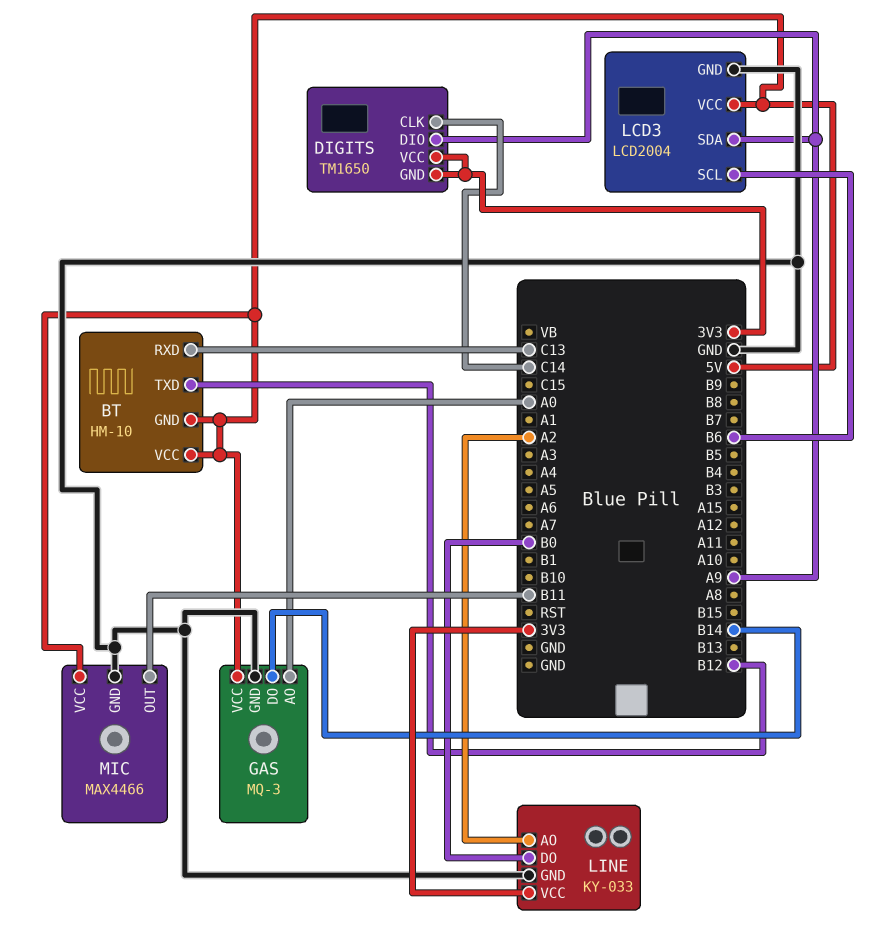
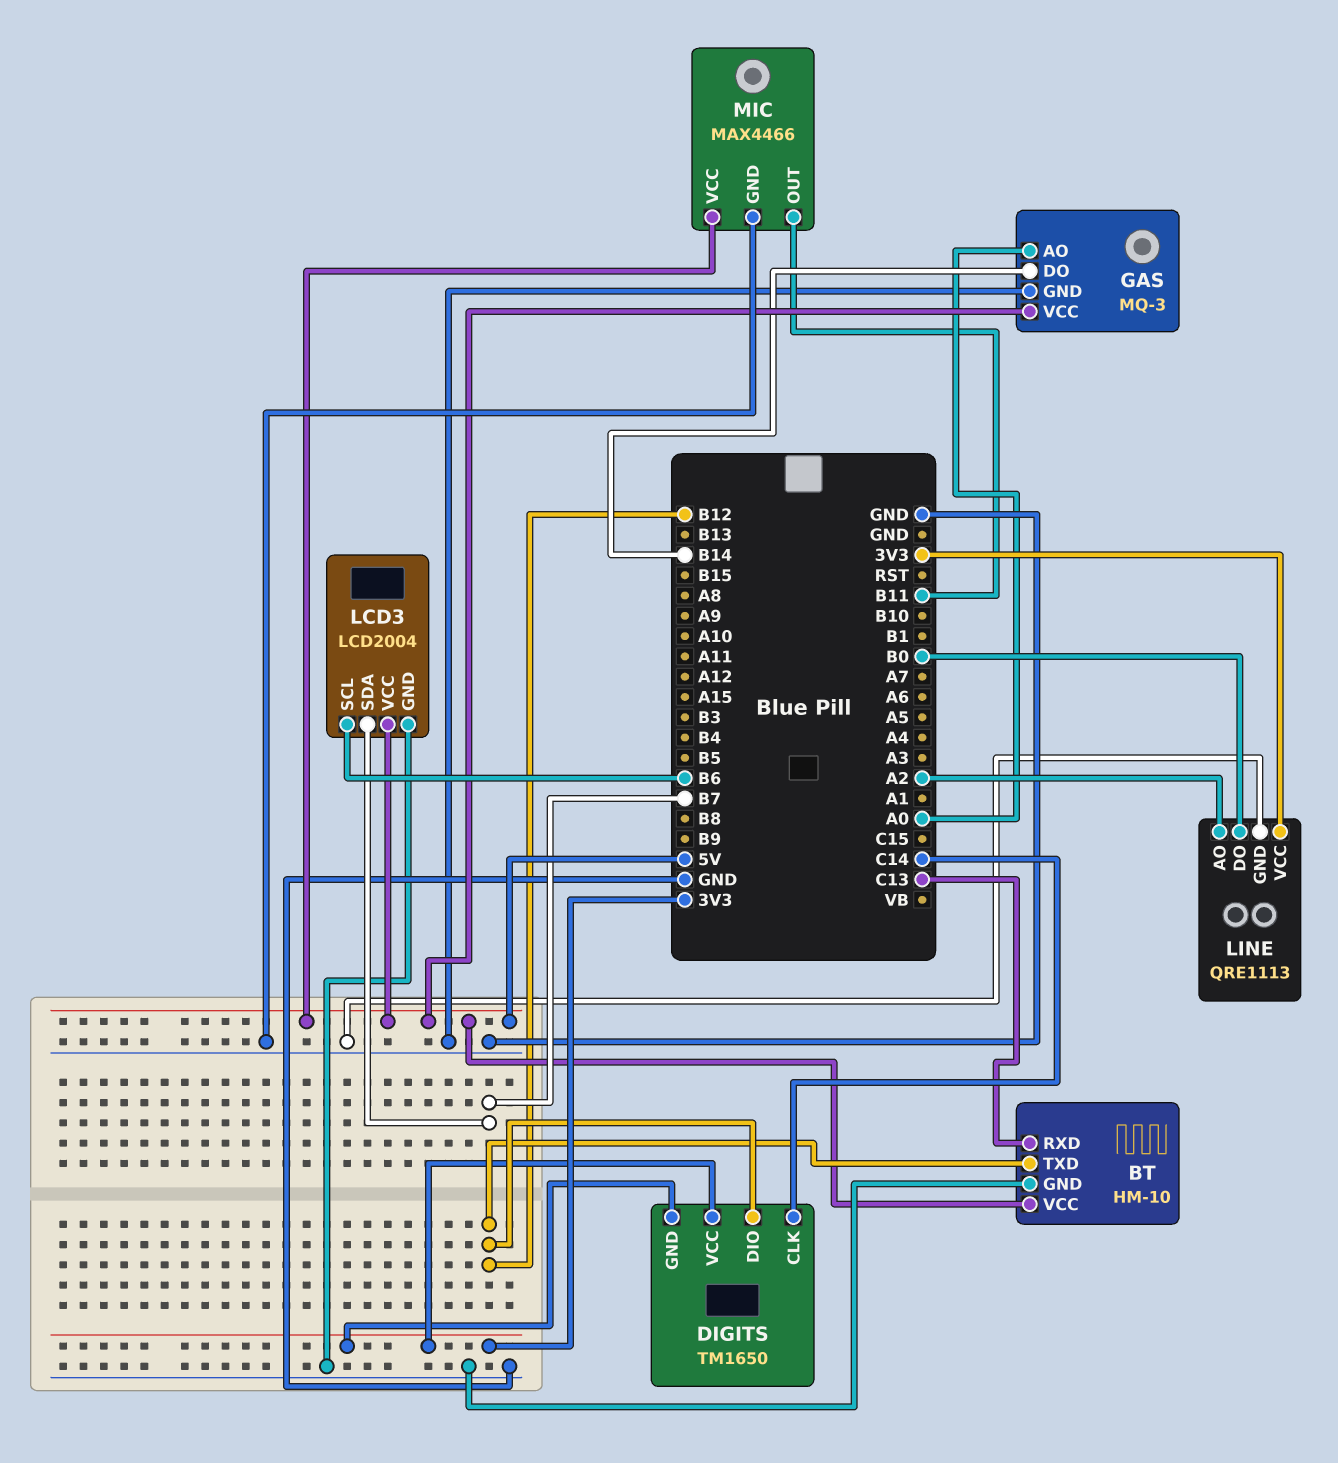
BT pin GND: 5V -> GND
DIGITS pin DIO: A9 -> B12
LCD3 pin SDA: A9 -> B7
LINE: KY-033 -> QRE1113

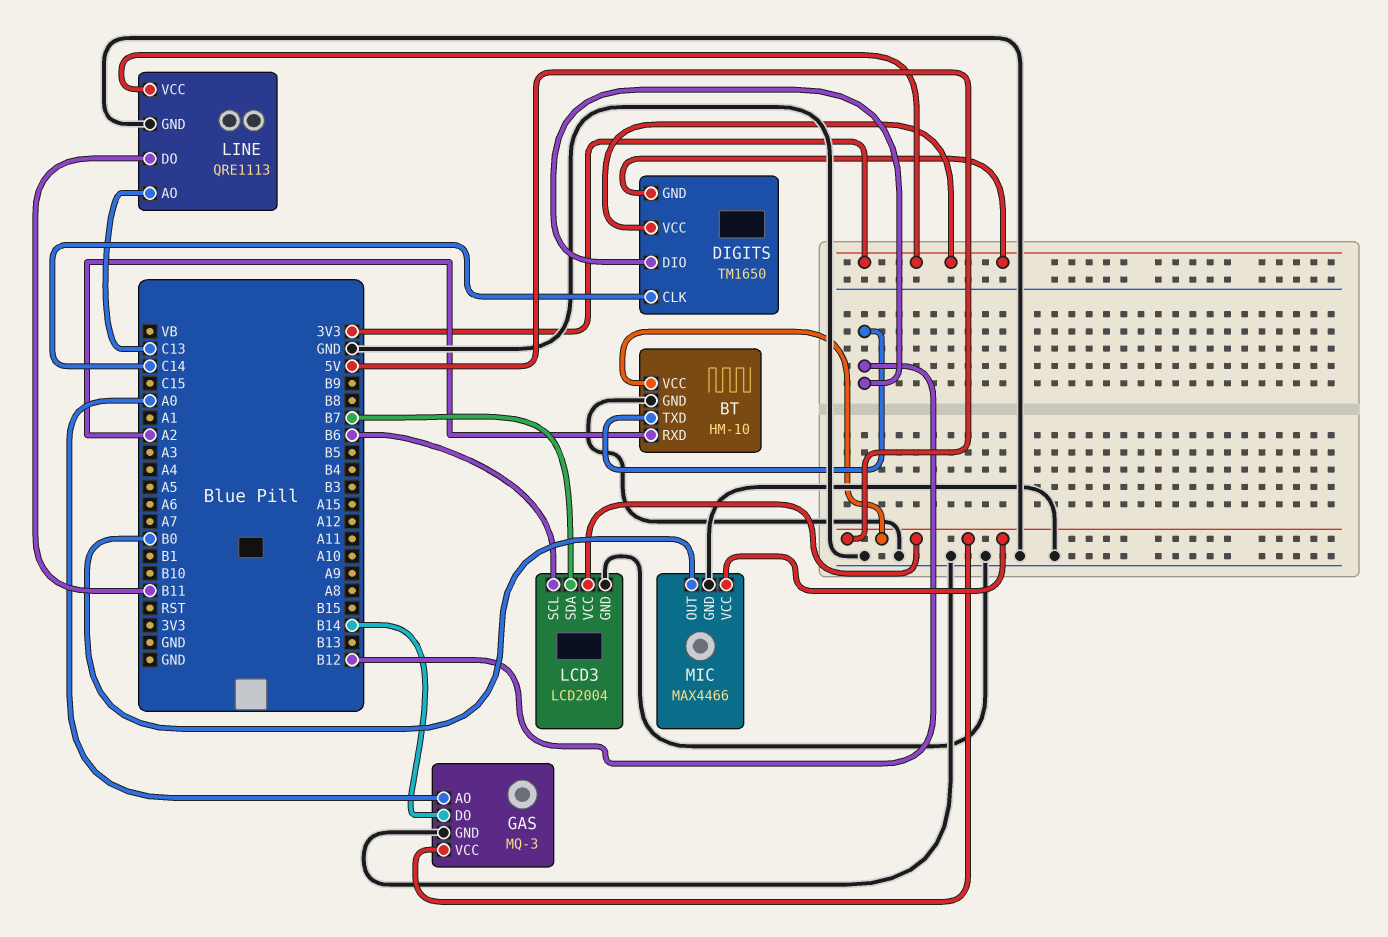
BT pin RXD: C13 -> A2
LINE pin AO: A2 -> C13
LINE pin DO: B0 -> B11
MIC pin OUT: B11 -> B0

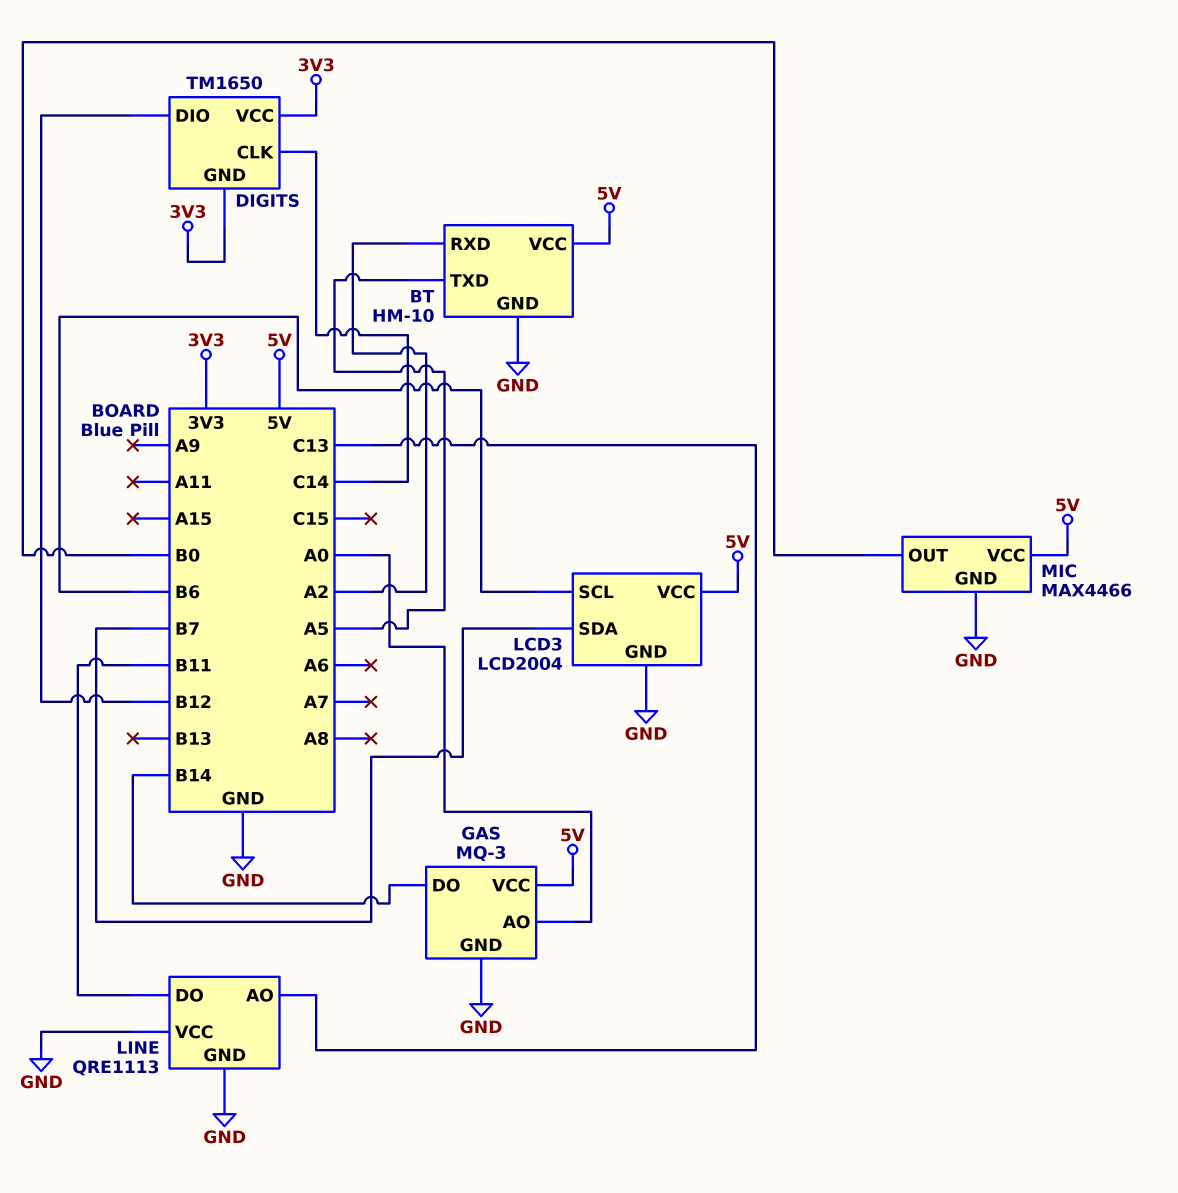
BT pin TXD: B12 -> A5
LINE pin VCC: 3V3 -> GND

